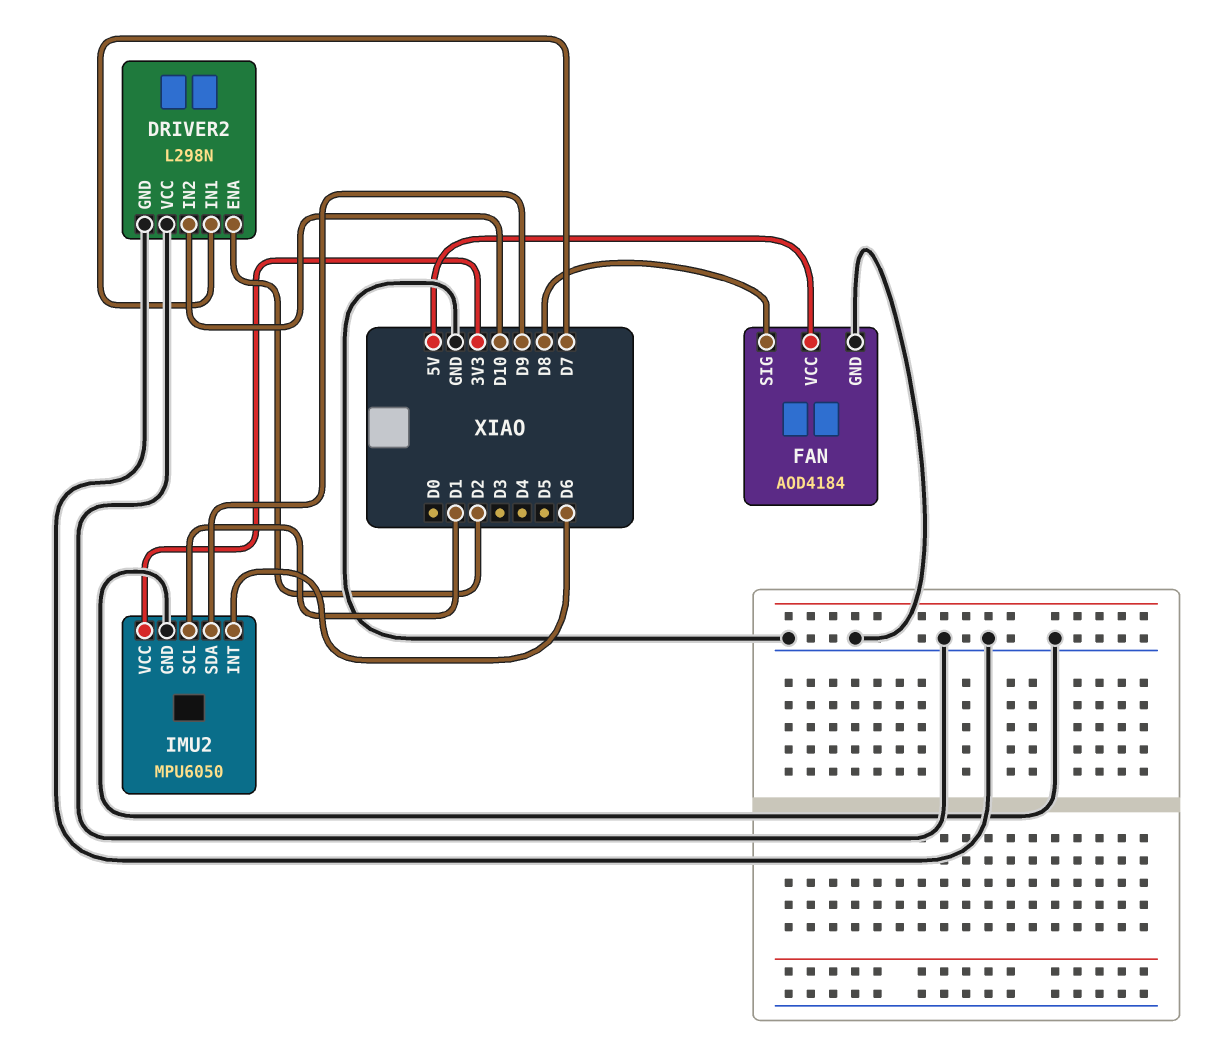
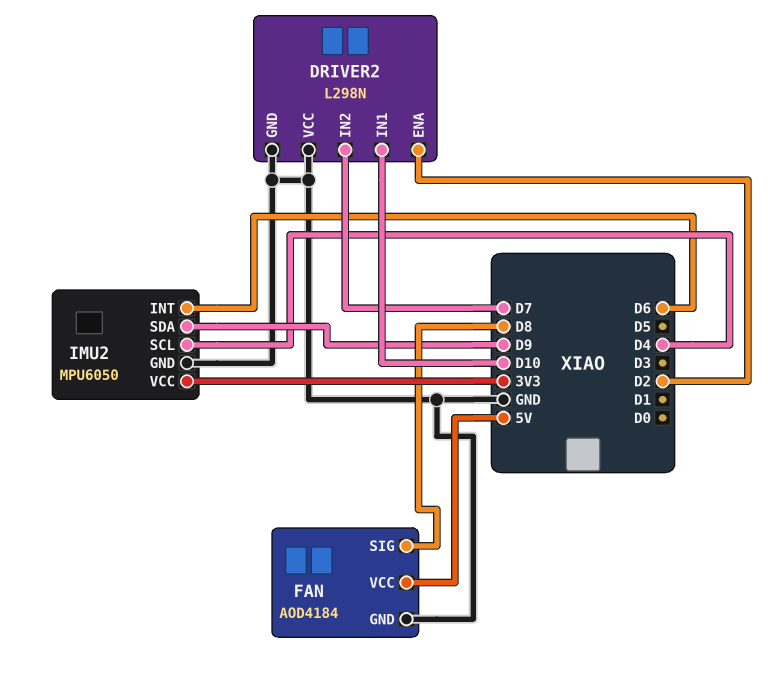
DRIVER2 pin IN1: D7 -> D10
DRIVER2 pin IN2: D10 -> D7
IMU2 pin SCL: D1 -> D4

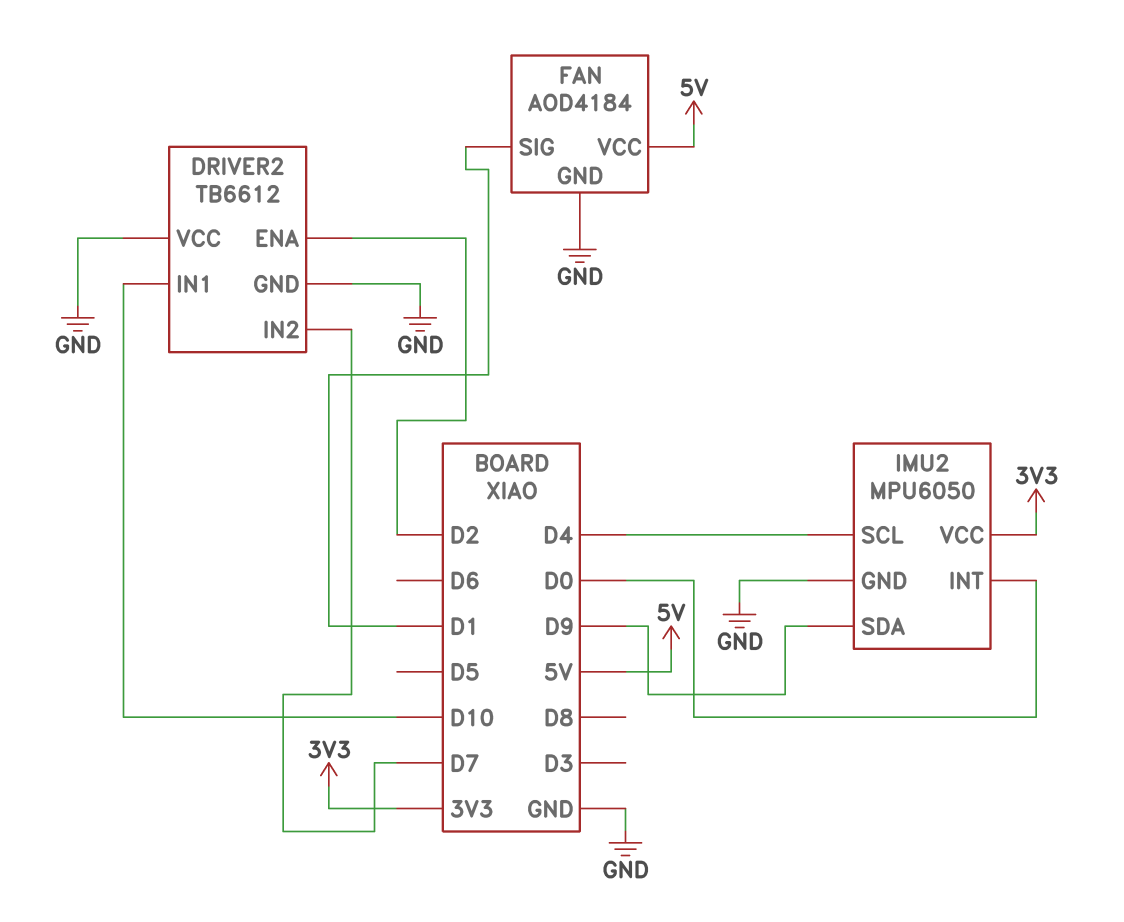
DRIVER2: L298N -> TB6612
FAN pin SIG: D8 -> D1
IMU2 pin INT: D6 -> D0

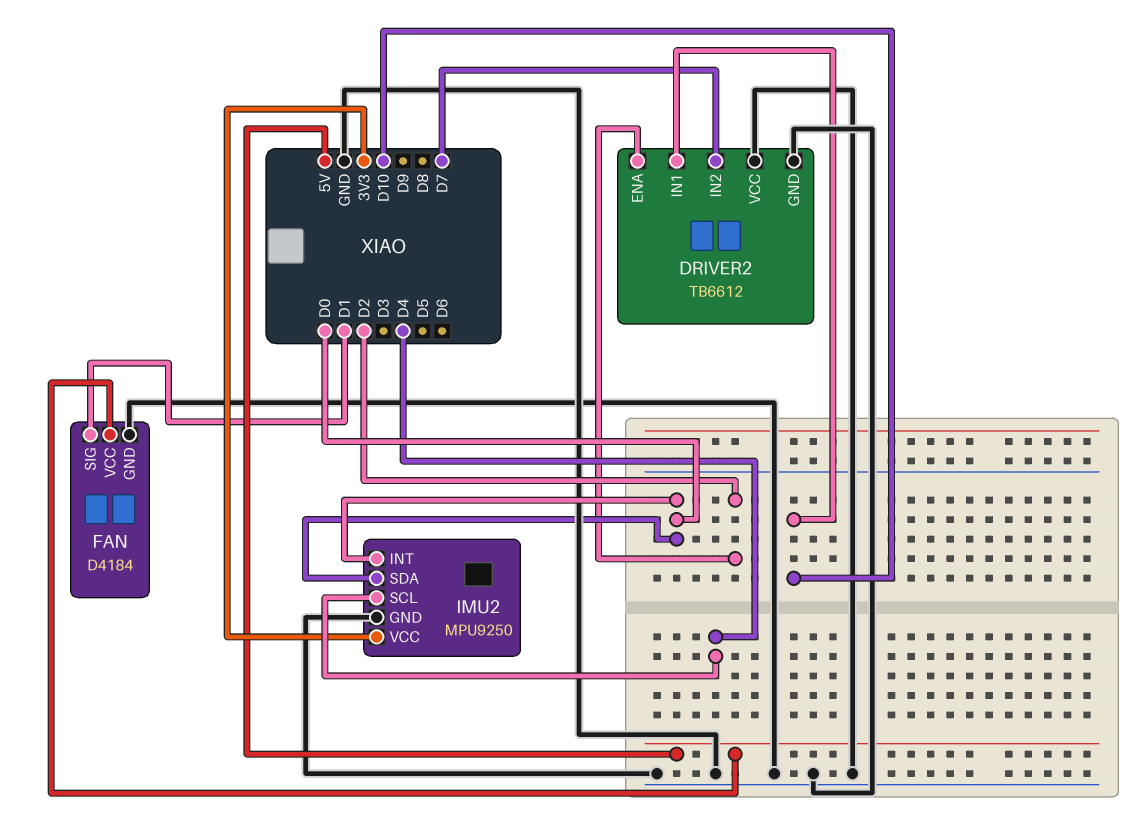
FAN: AOD4184 -> D4184
IMU2: MPU6050 -> MPU9250
IMU2 pin SDA: D9 -> D0

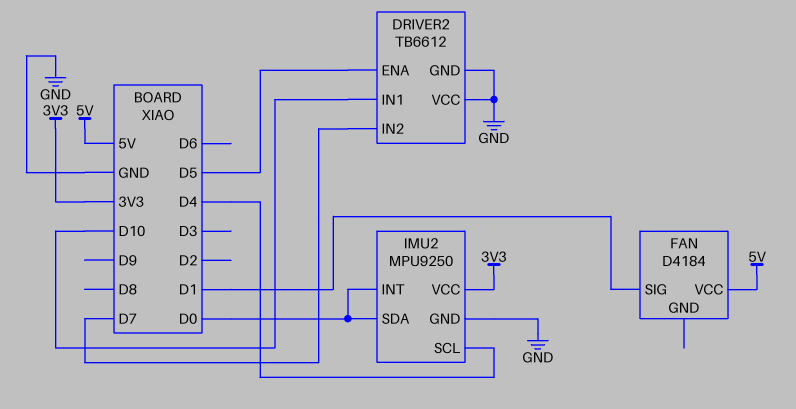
DRIVER2 pin ENA: D2 -> D5
FAN pin GND: GND -> none

